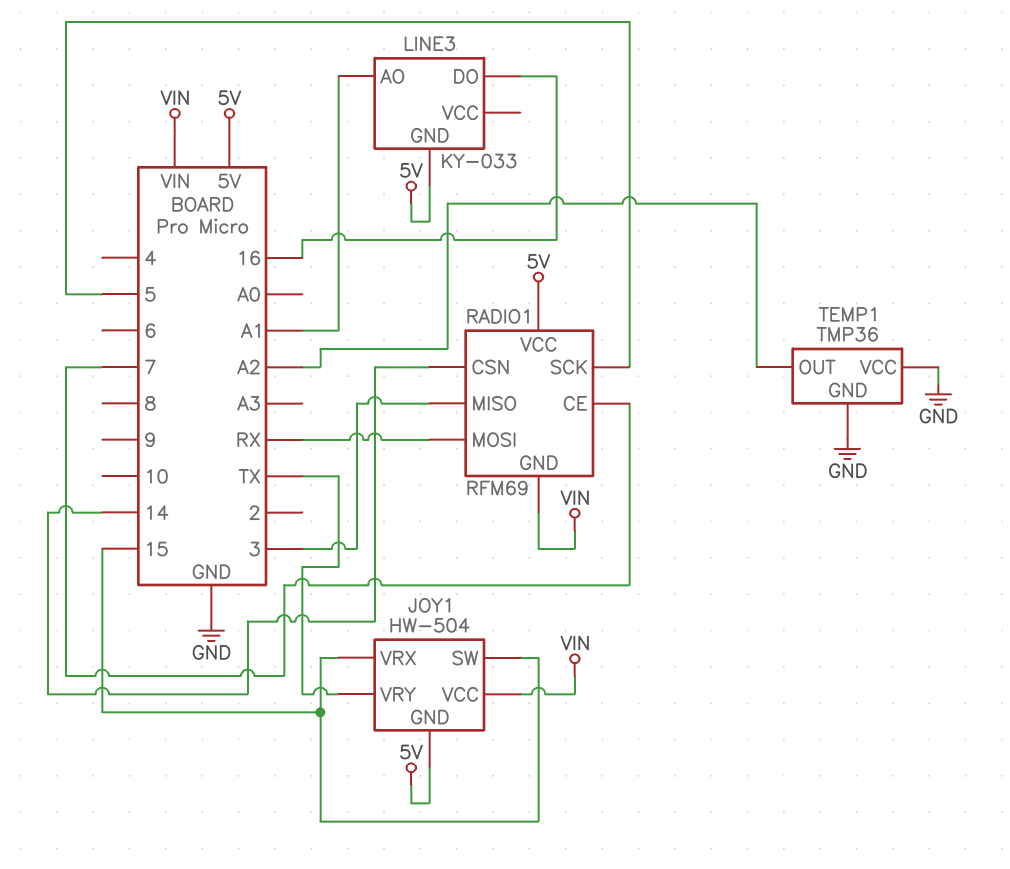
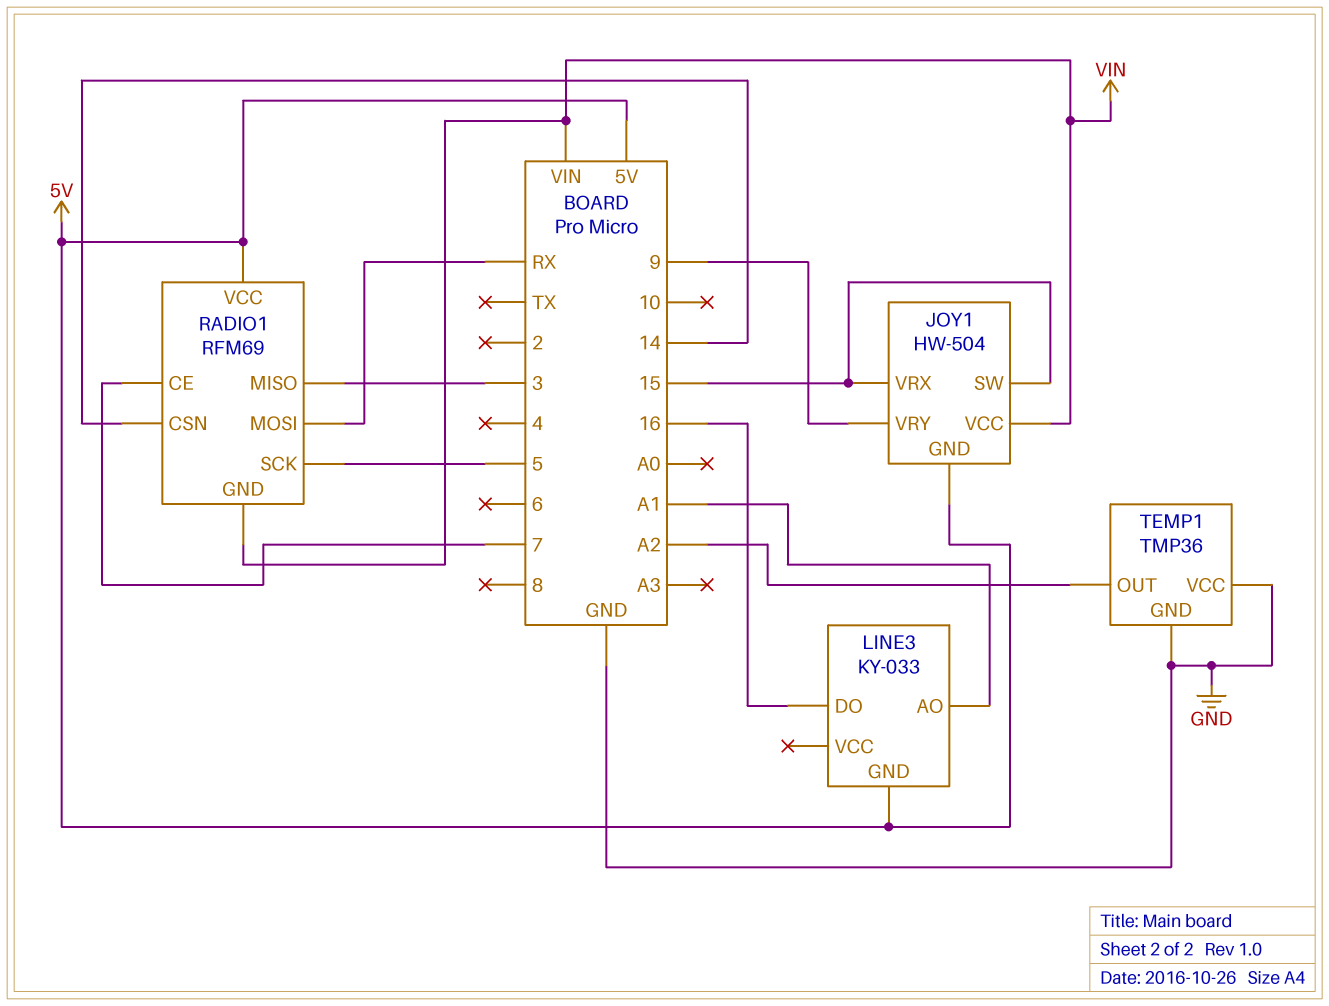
JOY1 pin VRY: TX -> 9

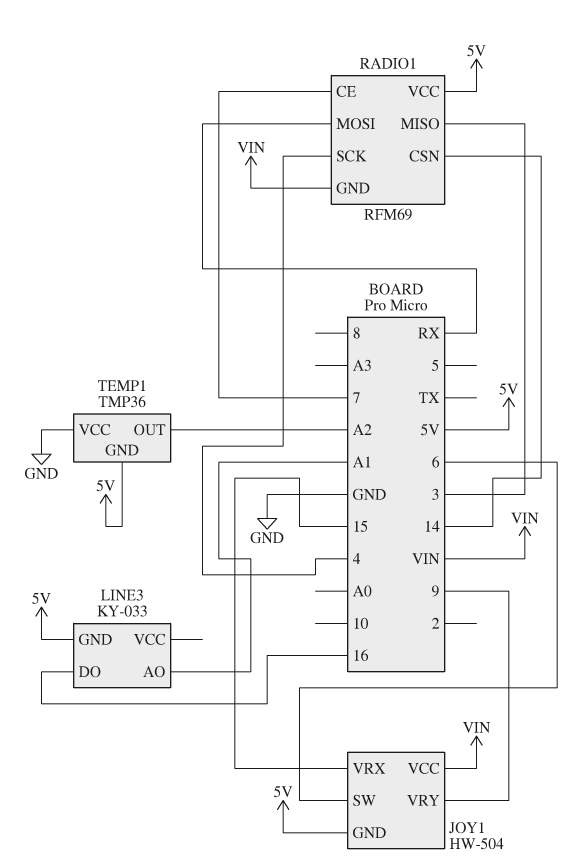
JOY1 pin SW: 15 -> 6
RADIO1 pin SCK: 5 -> 4
TEMP1 pin GND: GND -> 5V

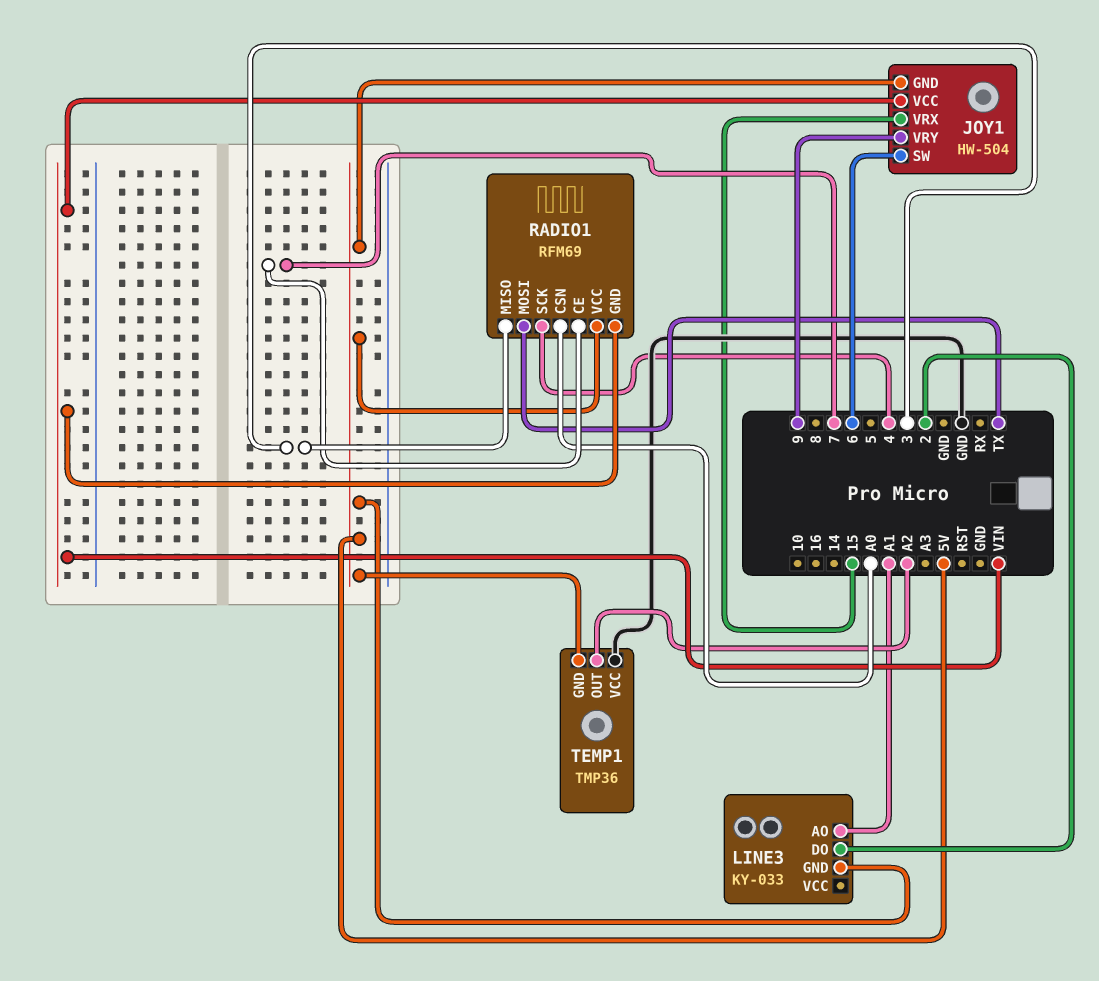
LINE3 pin DO: 16 -> 2
RADIO1 pin CSN: 14 -> A0
RADIO1 pin MOSI: RX -> TX

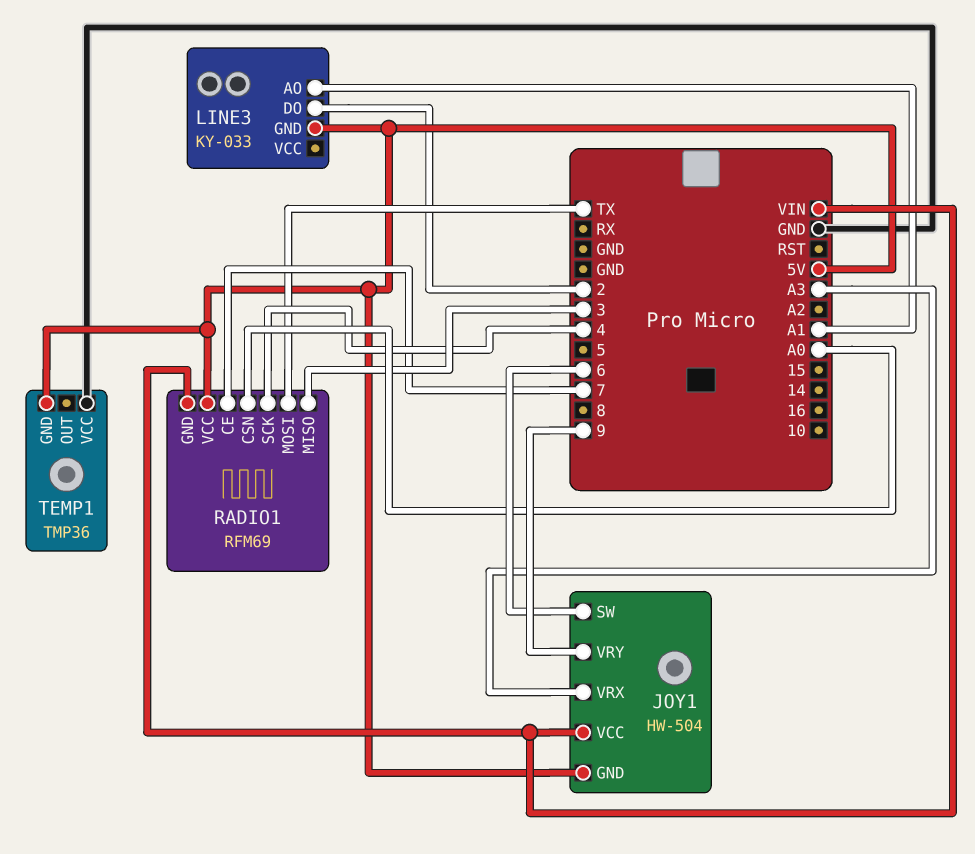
JOY1 pin VRX: 15 -> A3
TEMP1 pin OUT: A2 -> none

